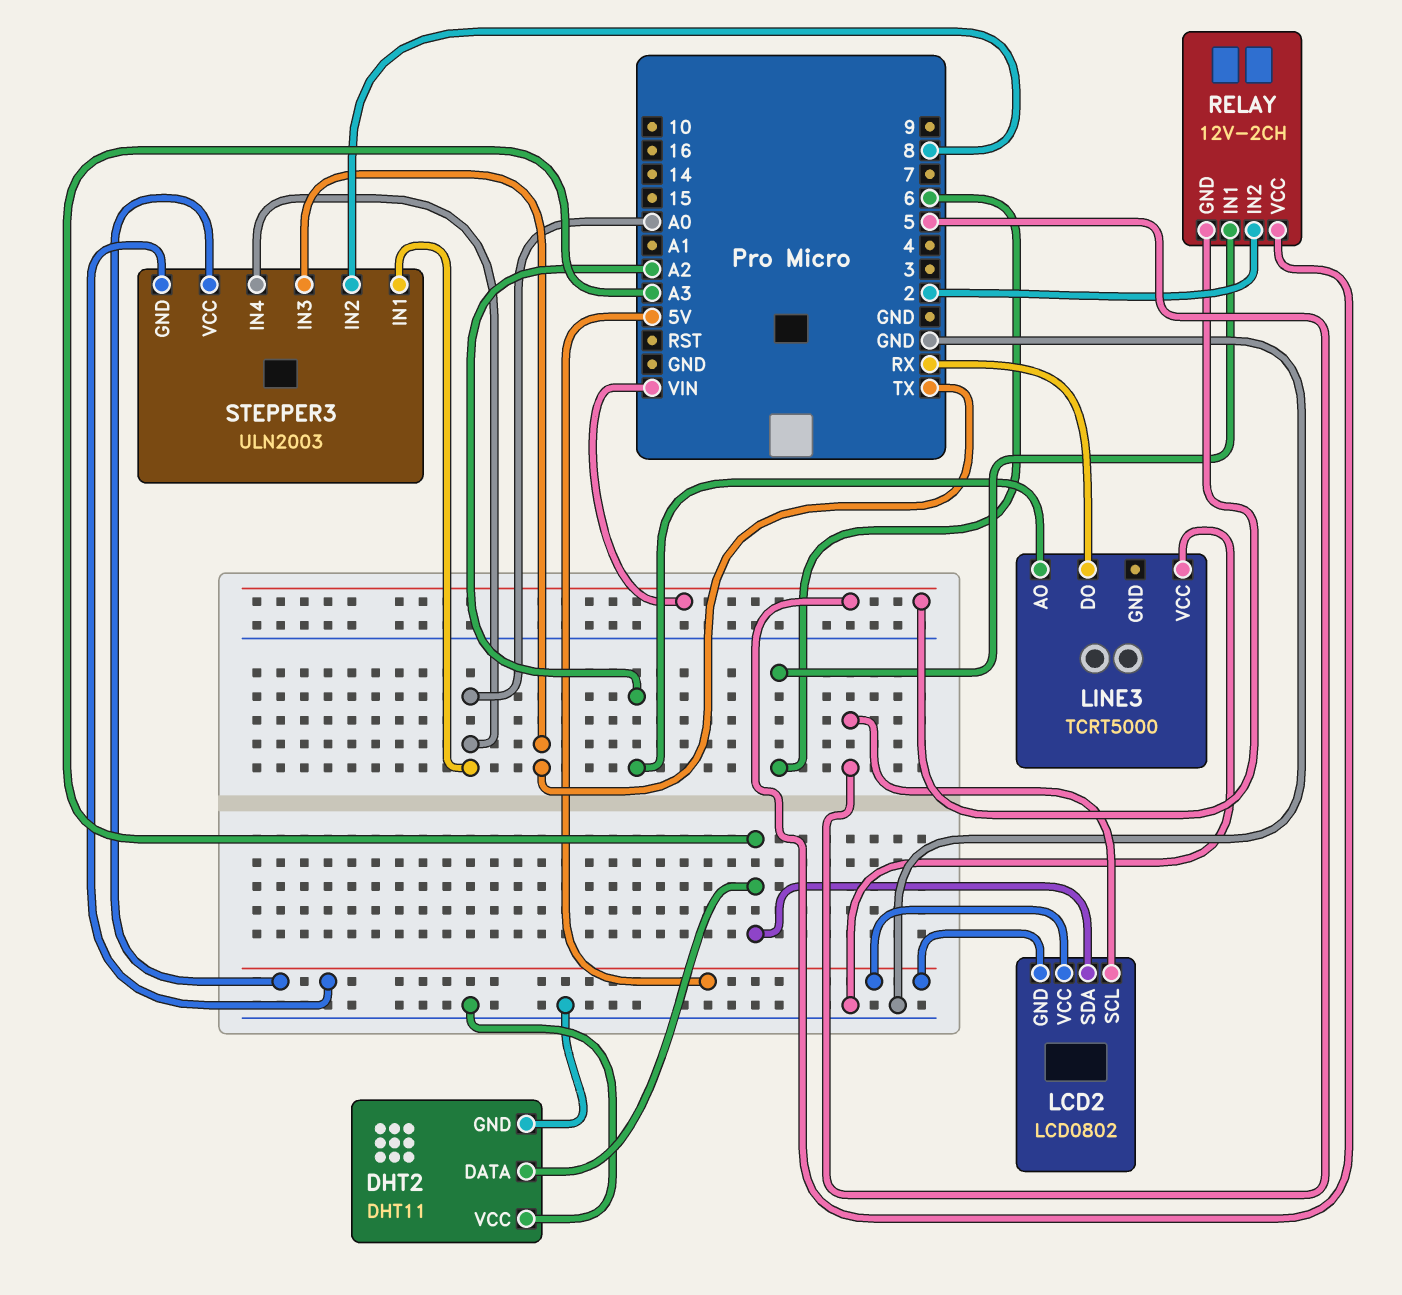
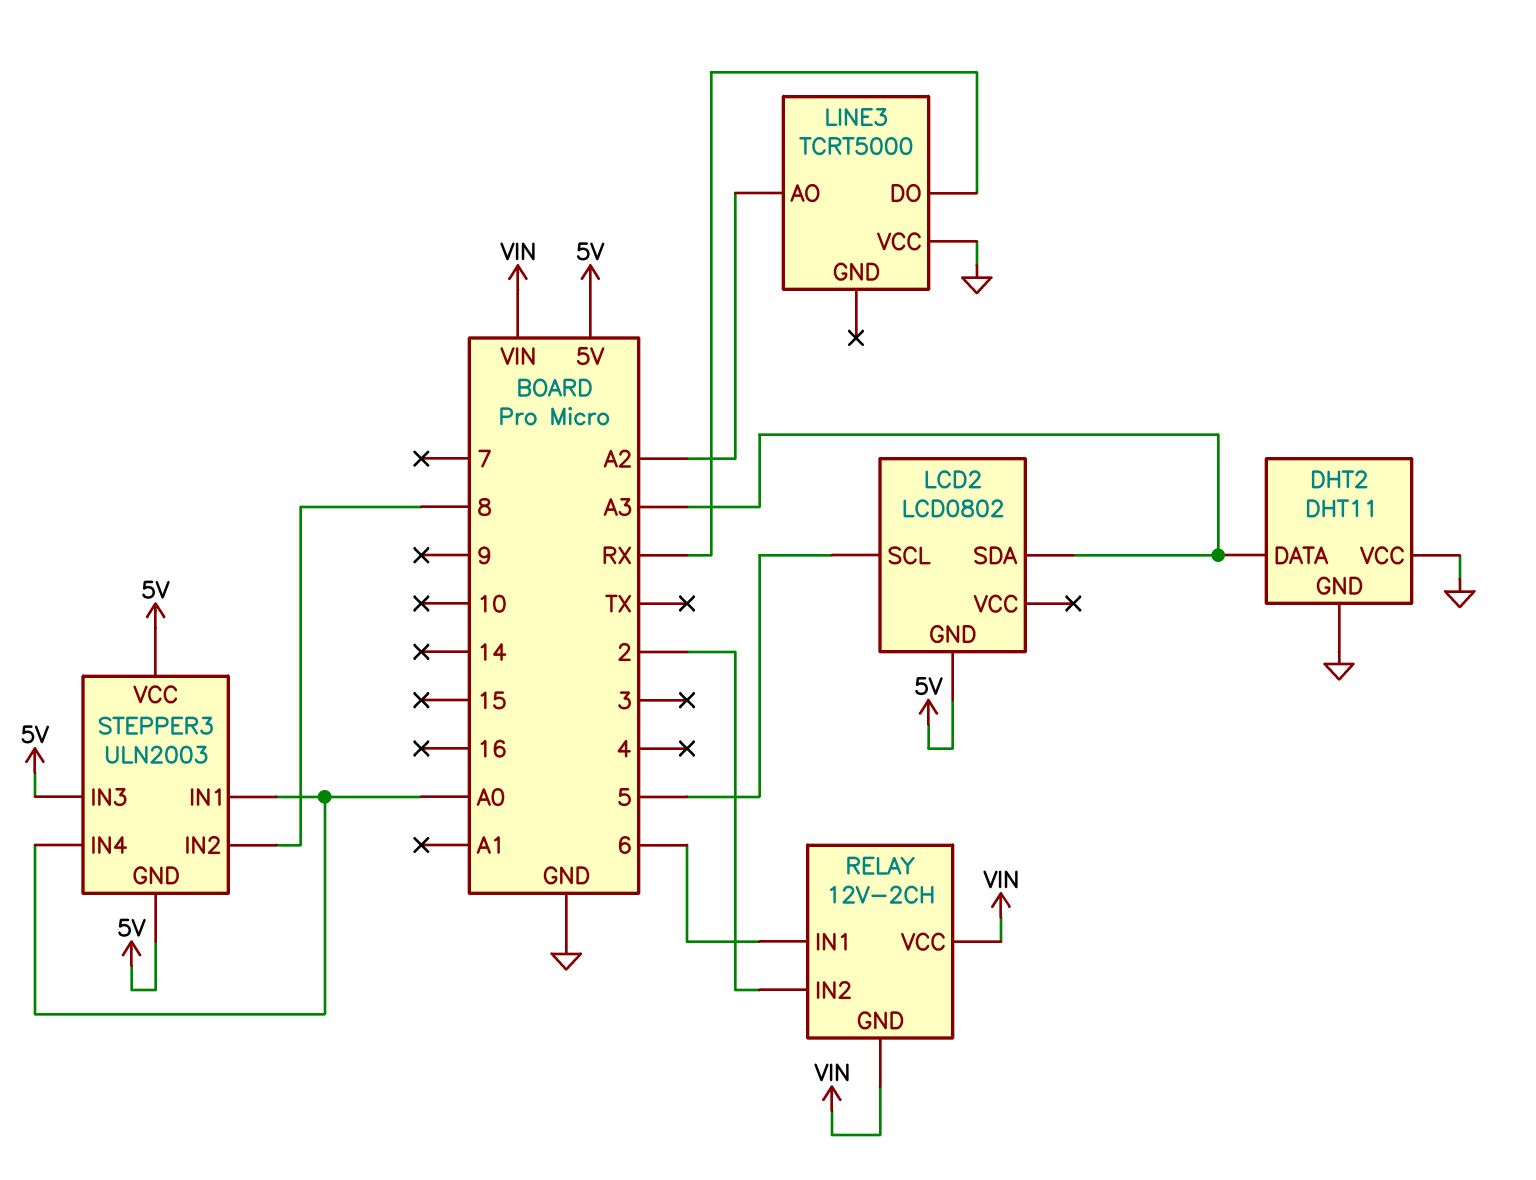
LCD2 pin VCC: 5V -> none
STEPPER3 pin IN3: TX -> 5V

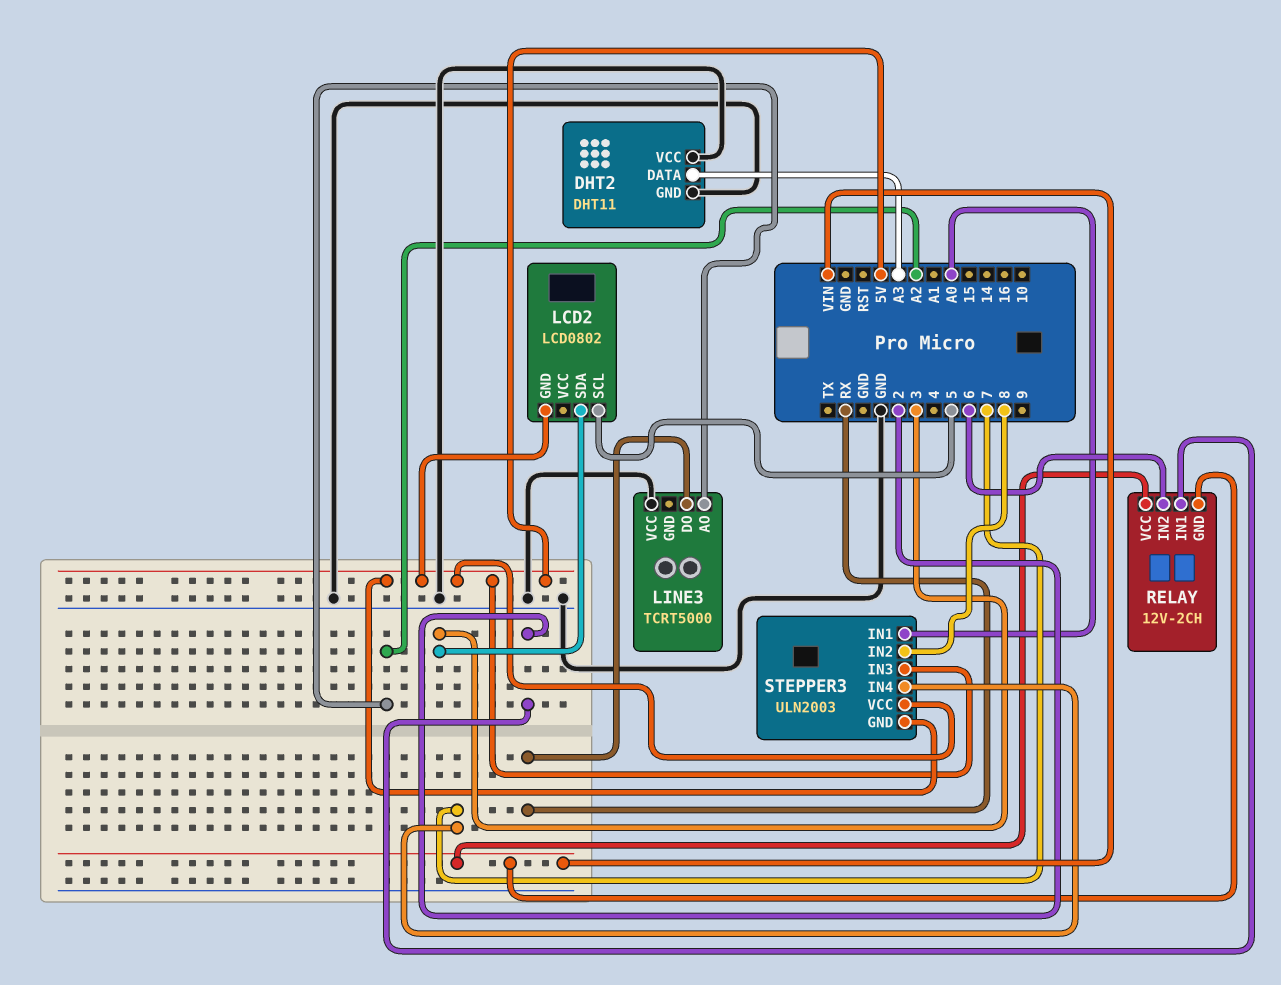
LCD2 pin SDA: A3 -> 3
RELAY pin IN1: 6 -> 2
RELAY pin IN2: 2 -> 6
STEPPER3 pin IN4: A0 -> 7

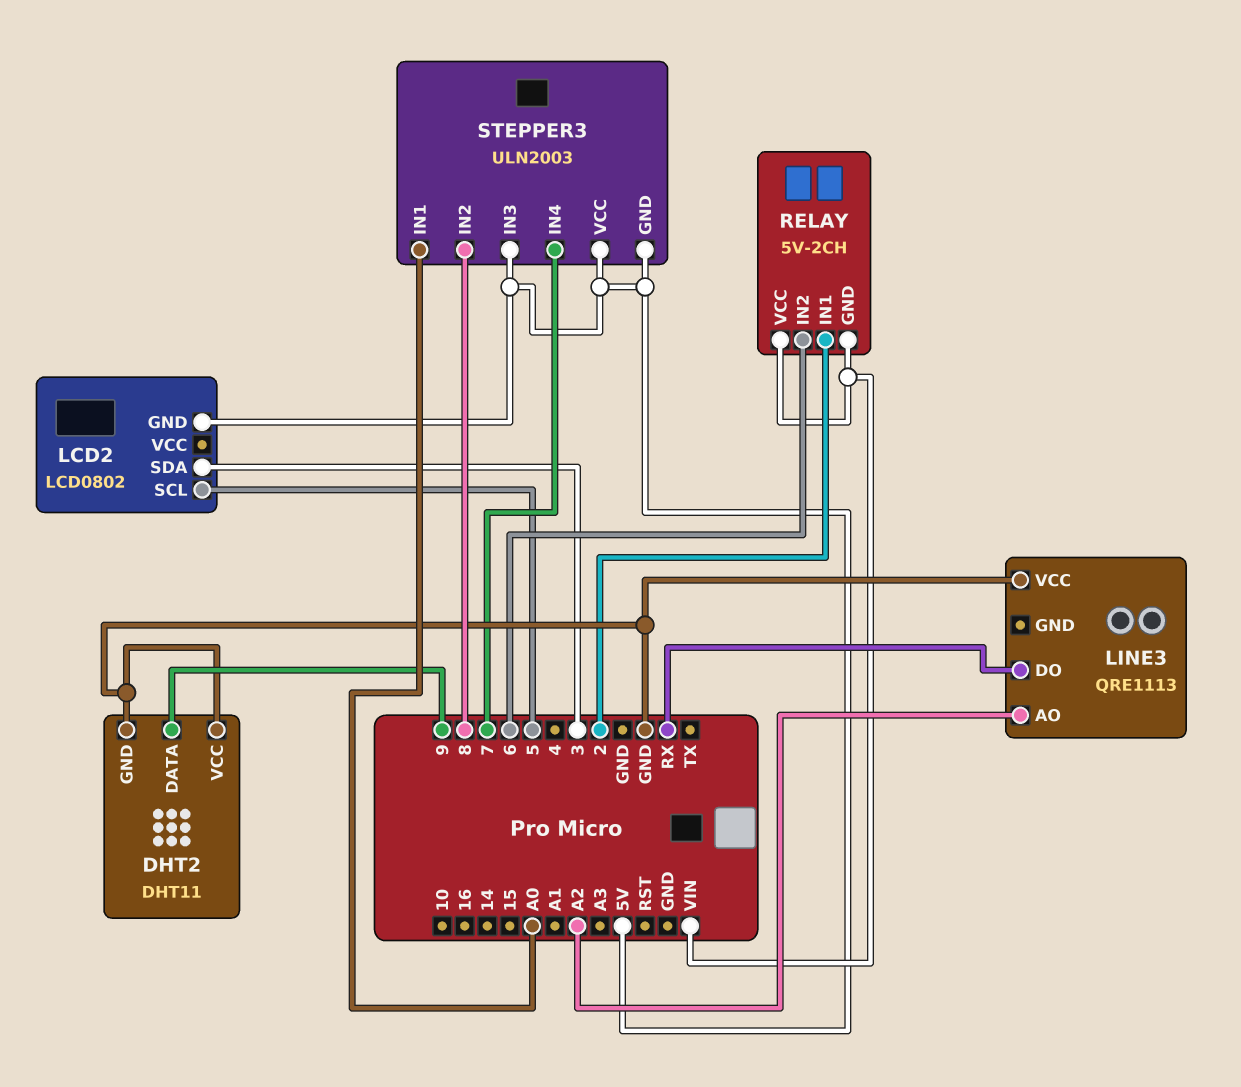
DHT2 pin DATA: A3 -> 9
LINE3: TCRT5000 -> QRE1113
RELAY: 12V-2CH -> 5V-2CH

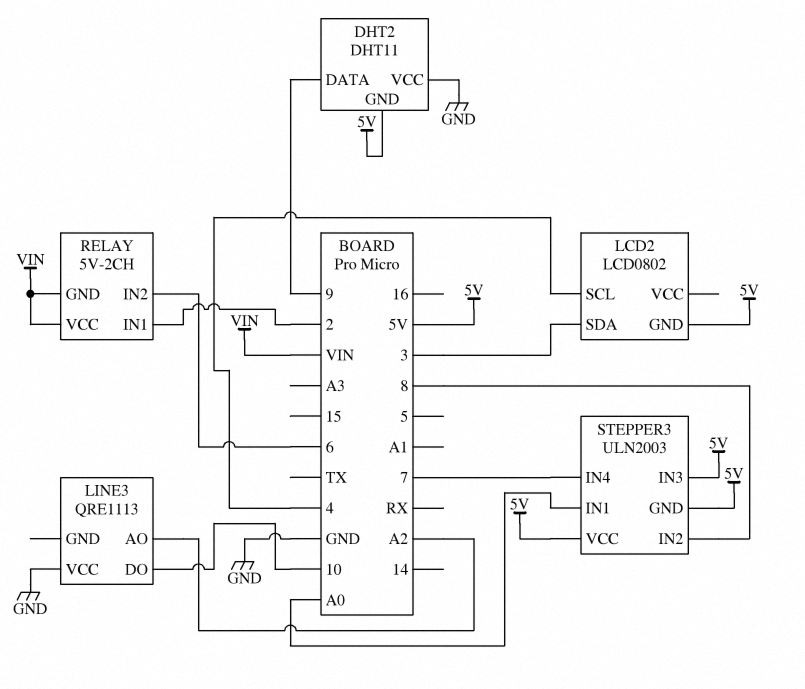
DHT2 pin GND: GND -> 5V
LCD2 pin SCL: 5 -> 4
LINE3 pin DO: RX -> 10

